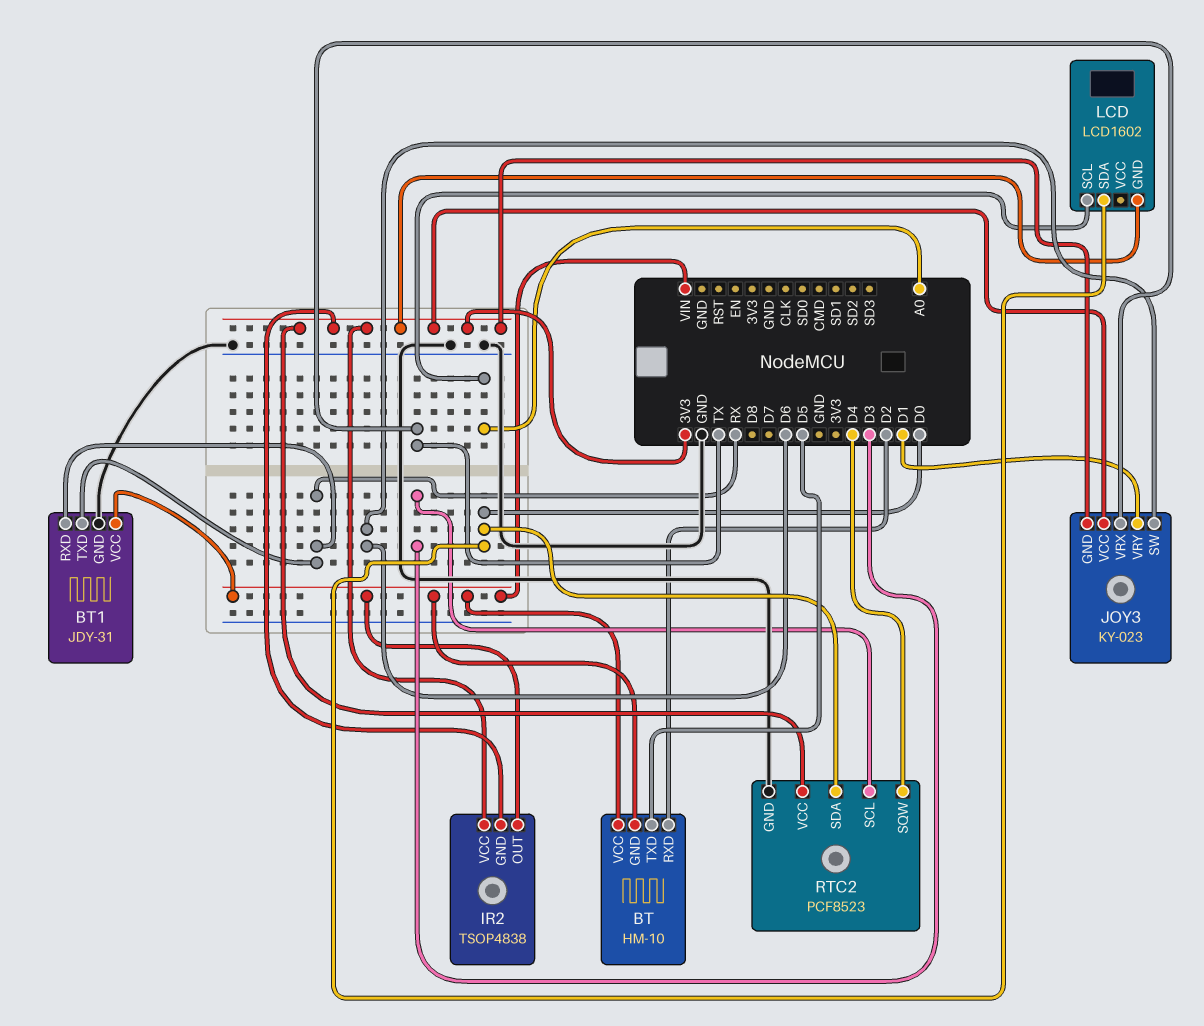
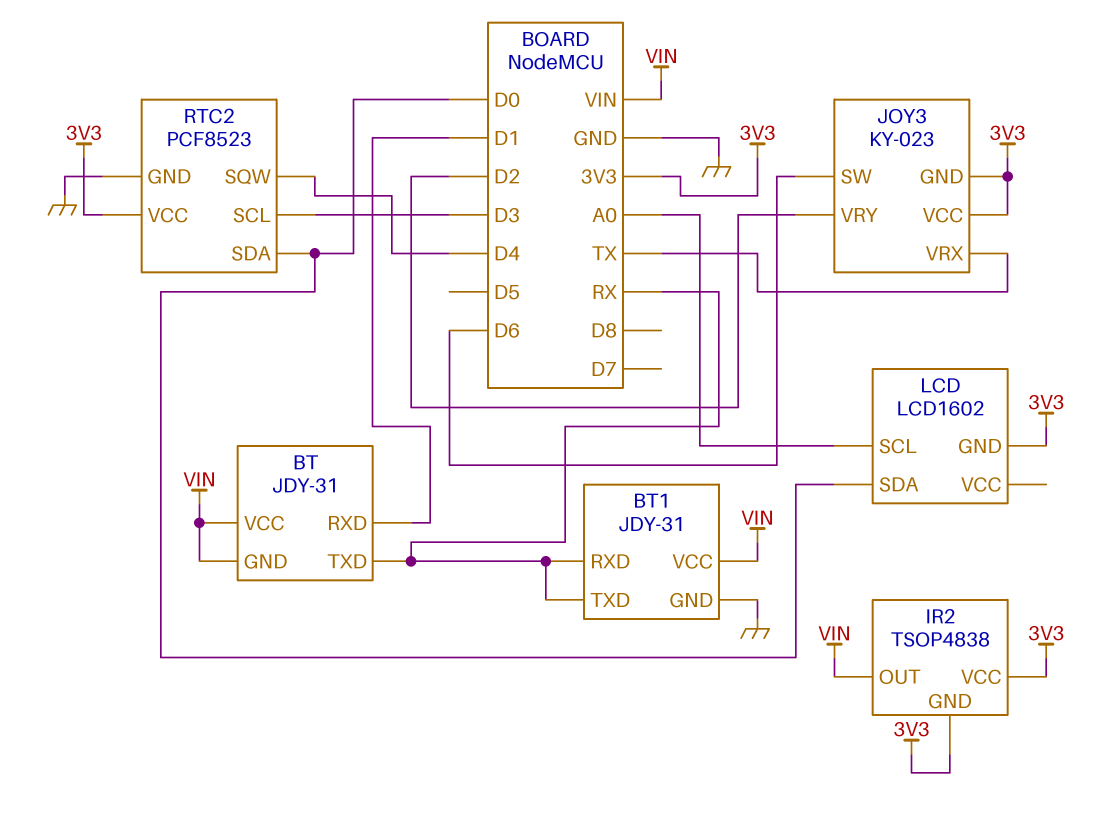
BT: HM-10 -> JDY-31
BT pin RXD: D2 -> D1
BT pin TXD: D5 -> RX
JOY3 pin VRY: D1 -> D2

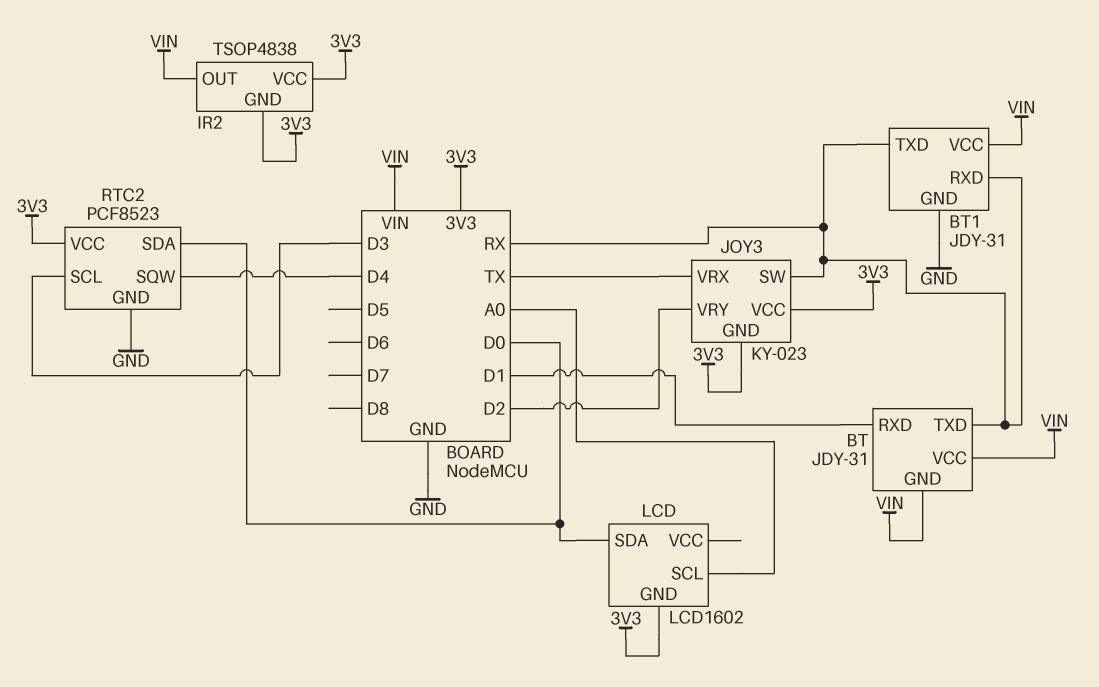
JOY3 pin SW: D6 -> RX

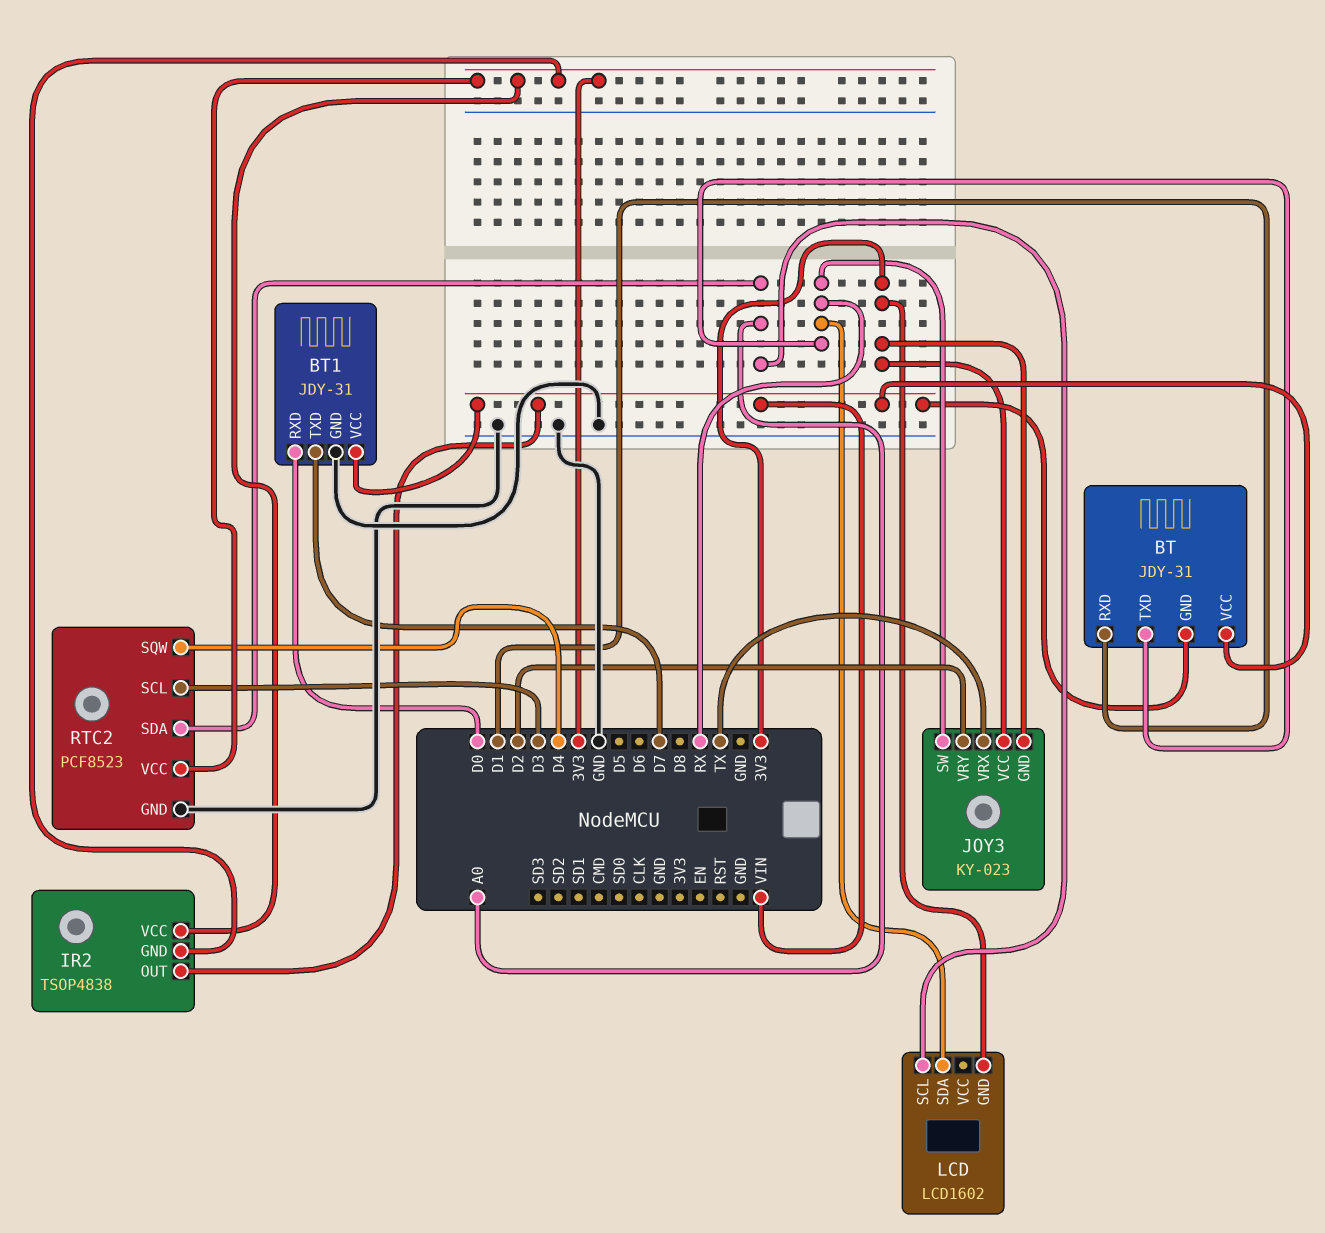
BT1 pin RXD: RX -> D0
BT1 pin TXD: RX -> D7
LCD pin SDA: D0 -> RX
RTC2 pin SDA: D0 -> A0

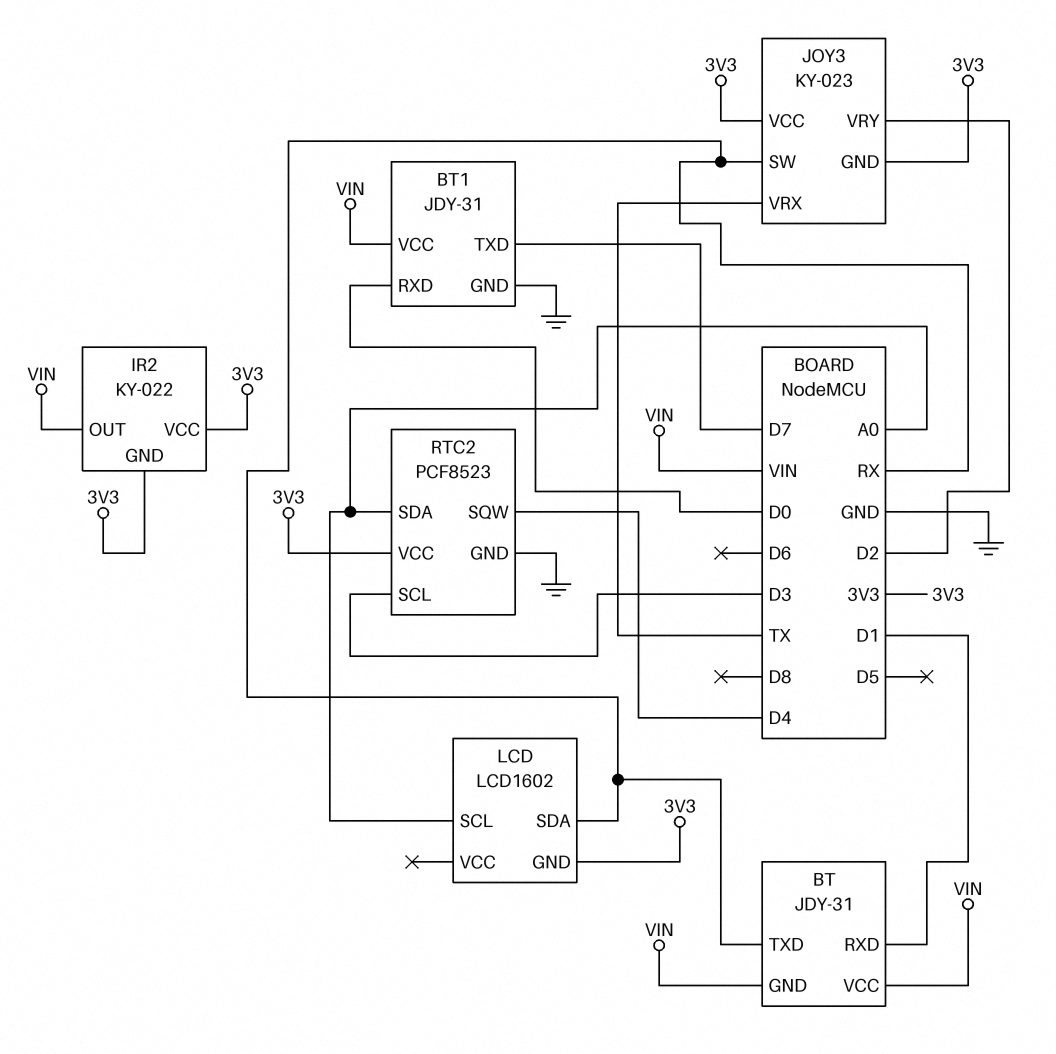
IR2: TSOP4838 -> KY-022

